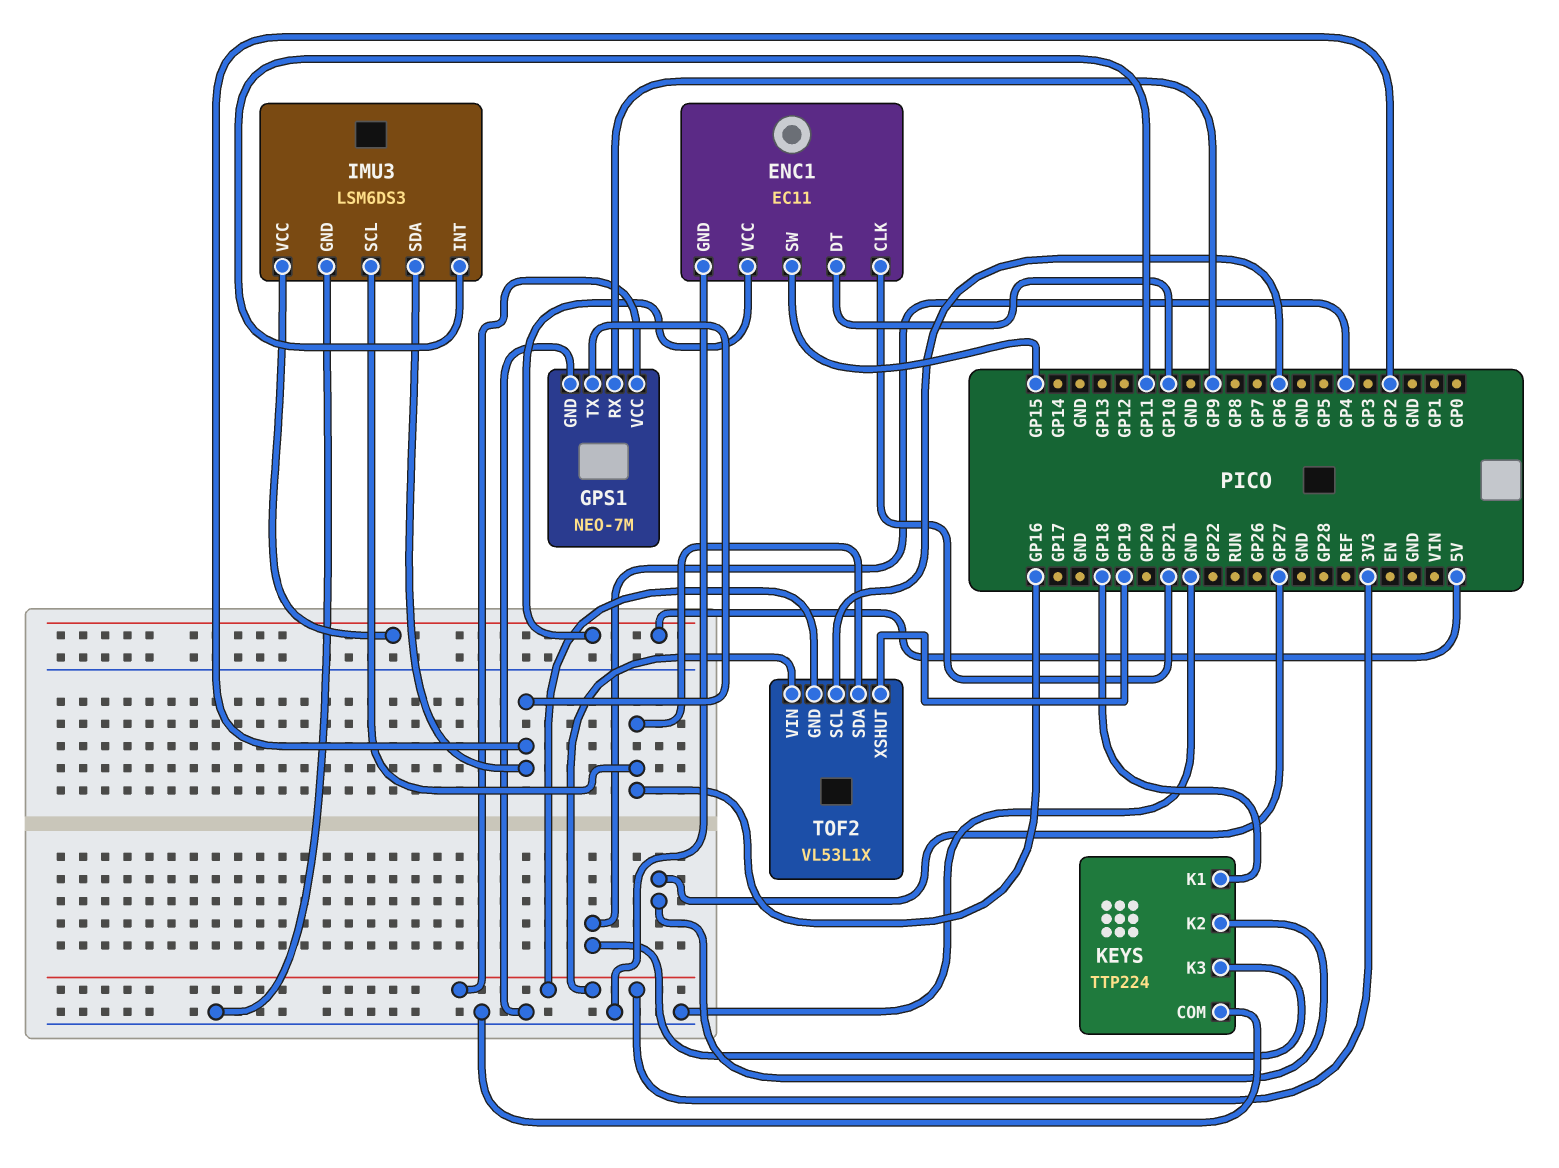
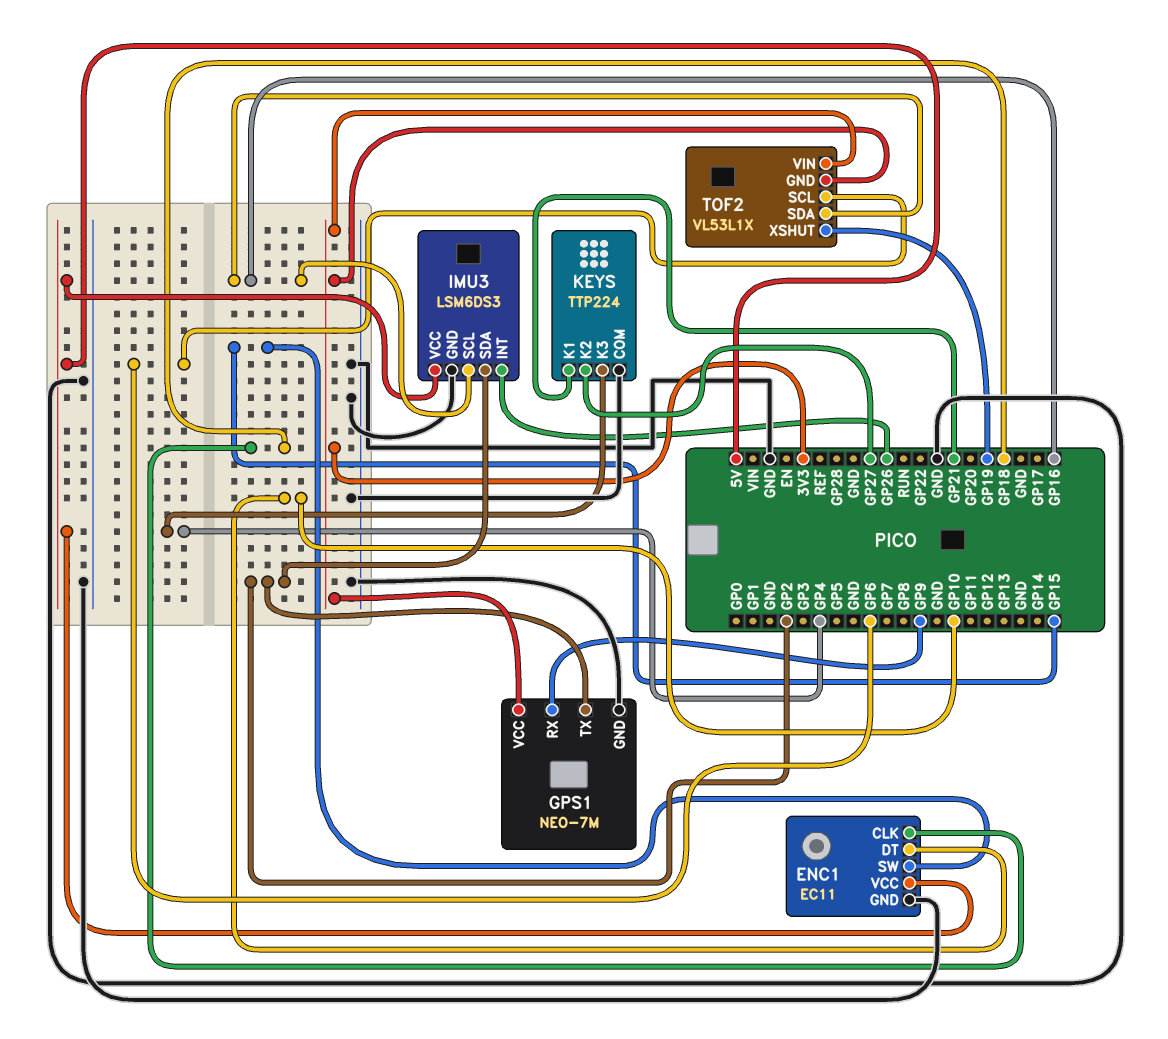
ENC1 pin CLK: GP21 -> GP18
IMU3 pin INT: GP11 -> GP26
KEYS pin K1: GP18 -> GP21

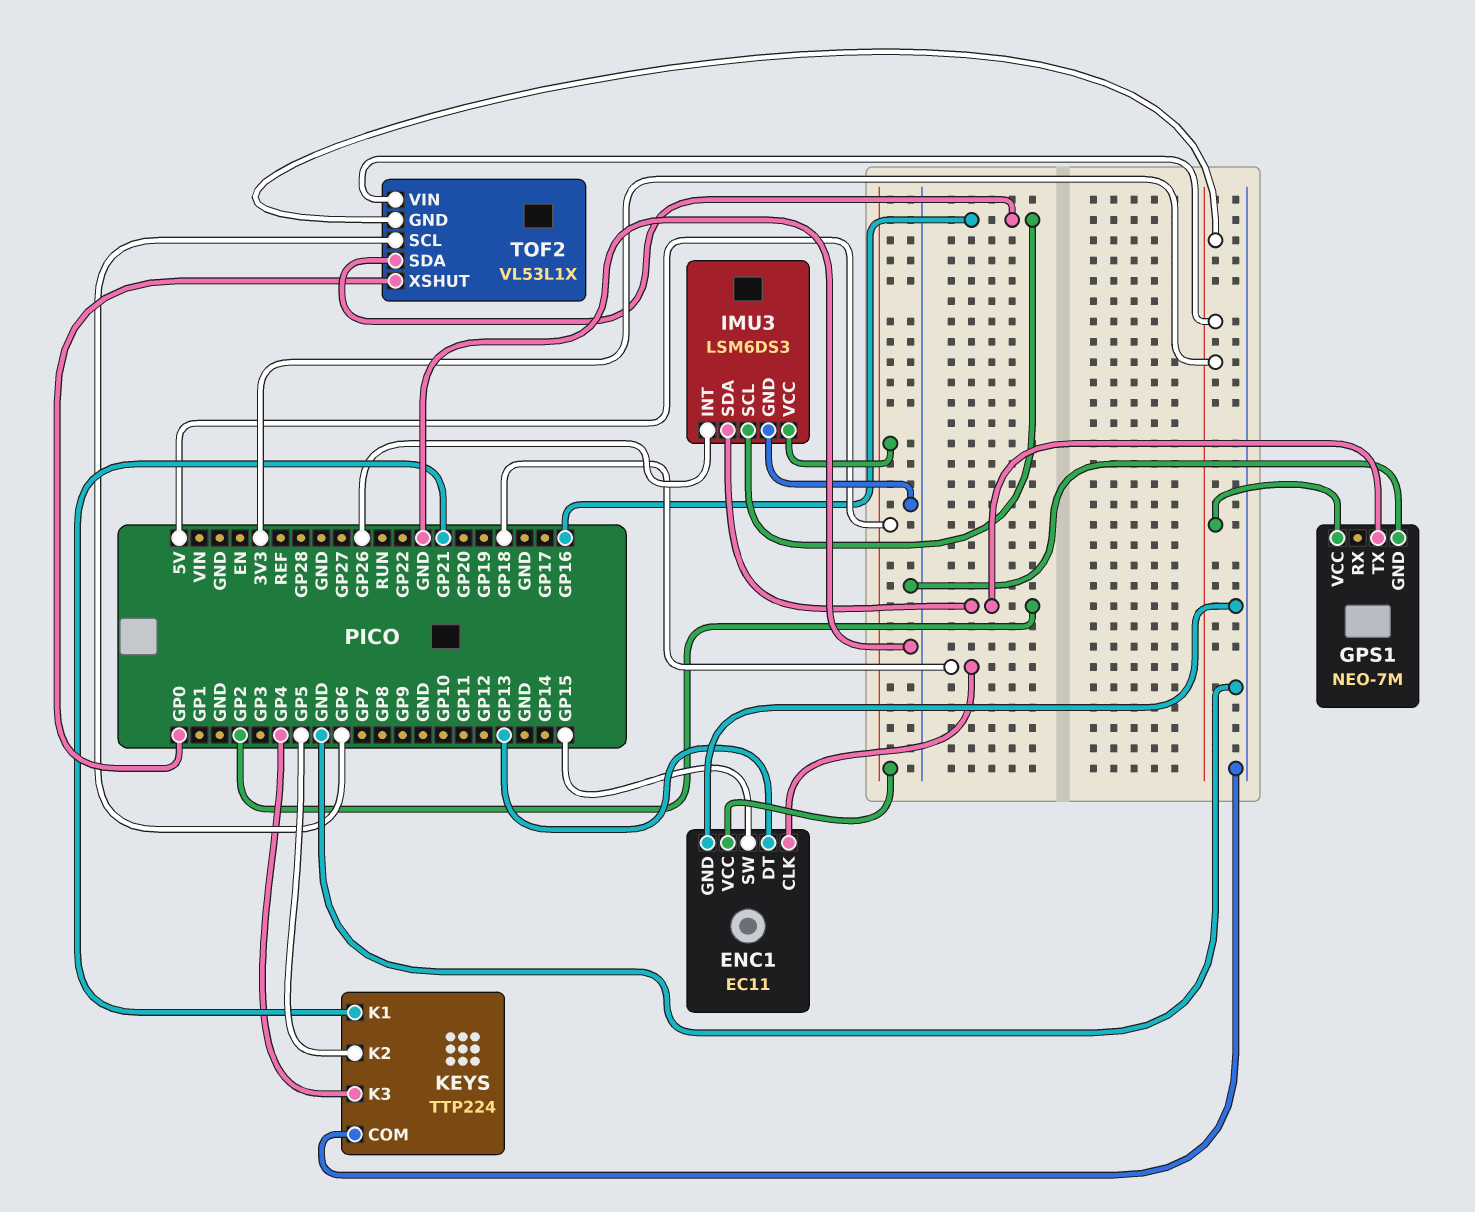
ENC1 pin DT: GP10 -> GP13
GPS1 pin RX: GP9 -> none
KEYS pin K2: GP27 -> GP5
TOF2 pin XSHUT: GP19 -> GP0

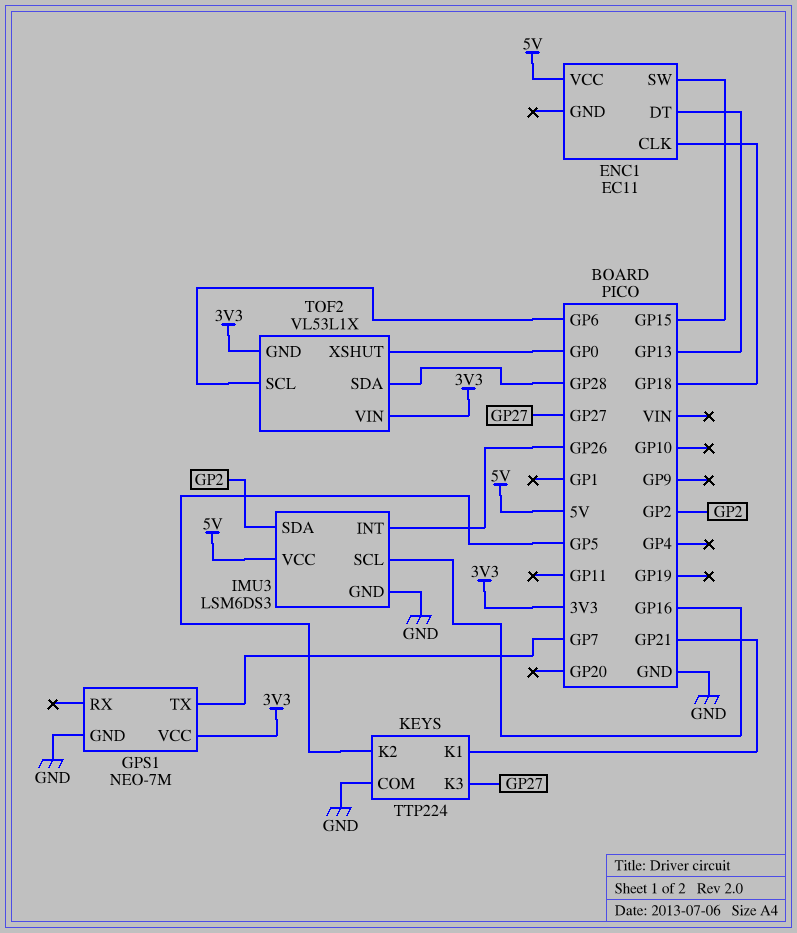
ENC1 pin GND: GND -> none
GPS1 pin TX: GP2 -> GP7
KEYS pin K3: GP4 -> GP27
TOF2 pin SDA: GP16 -> GP28

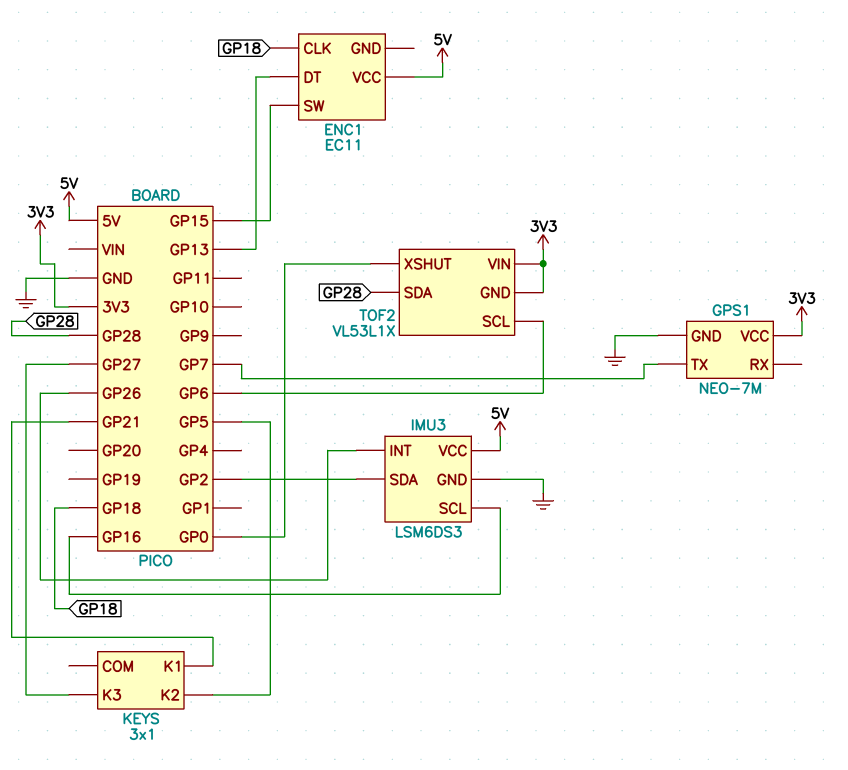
KEYS: TTP224 -> 3x1
KEYS pin COM: GND -> none

